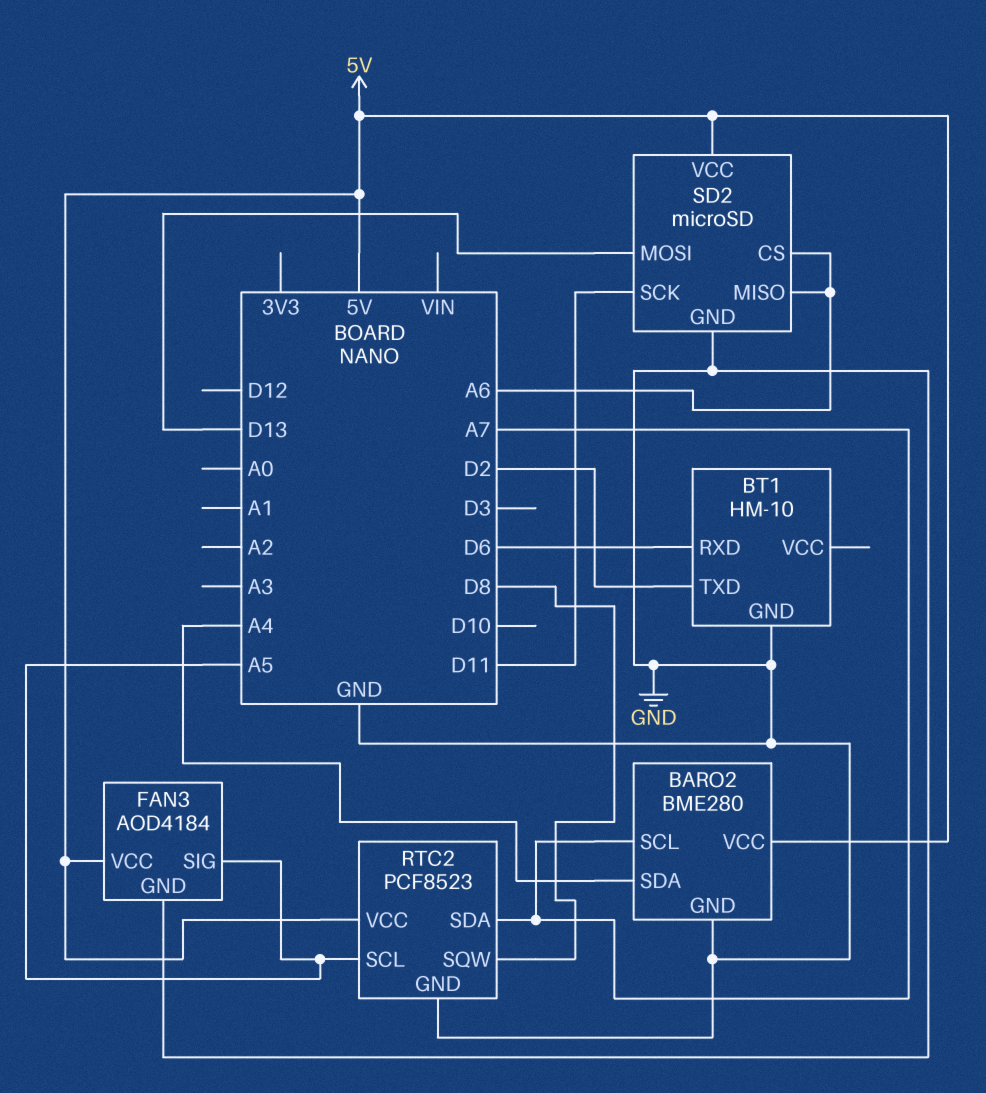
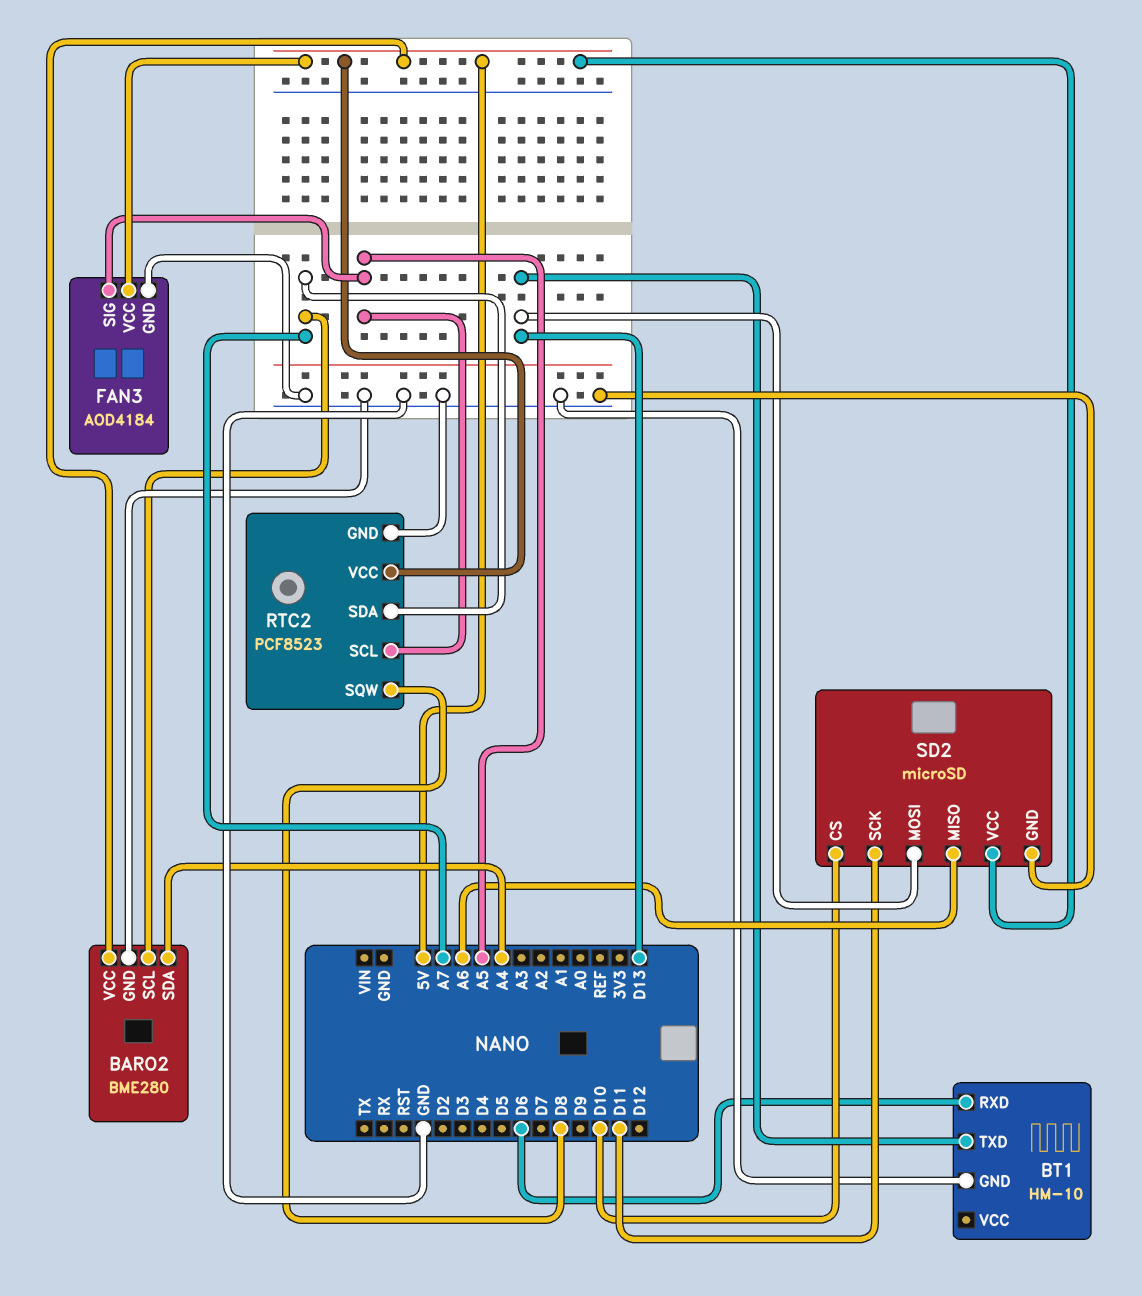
BT1 pin TXD: D2 -> D13
SD2 pin CS: A6 -> D10

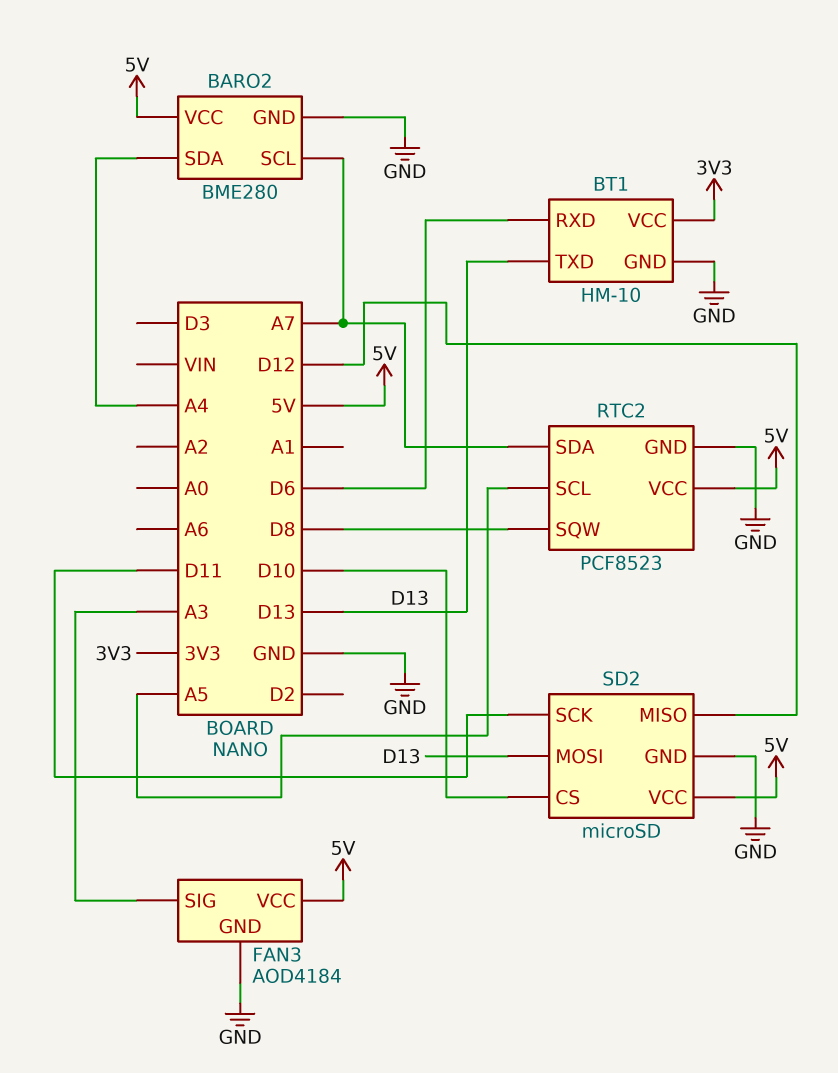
BT1 pin VCC: none -> 3V3
FAN3 pin SIG: A5 -> A3
SD2 pin MISO: A6 -> D12

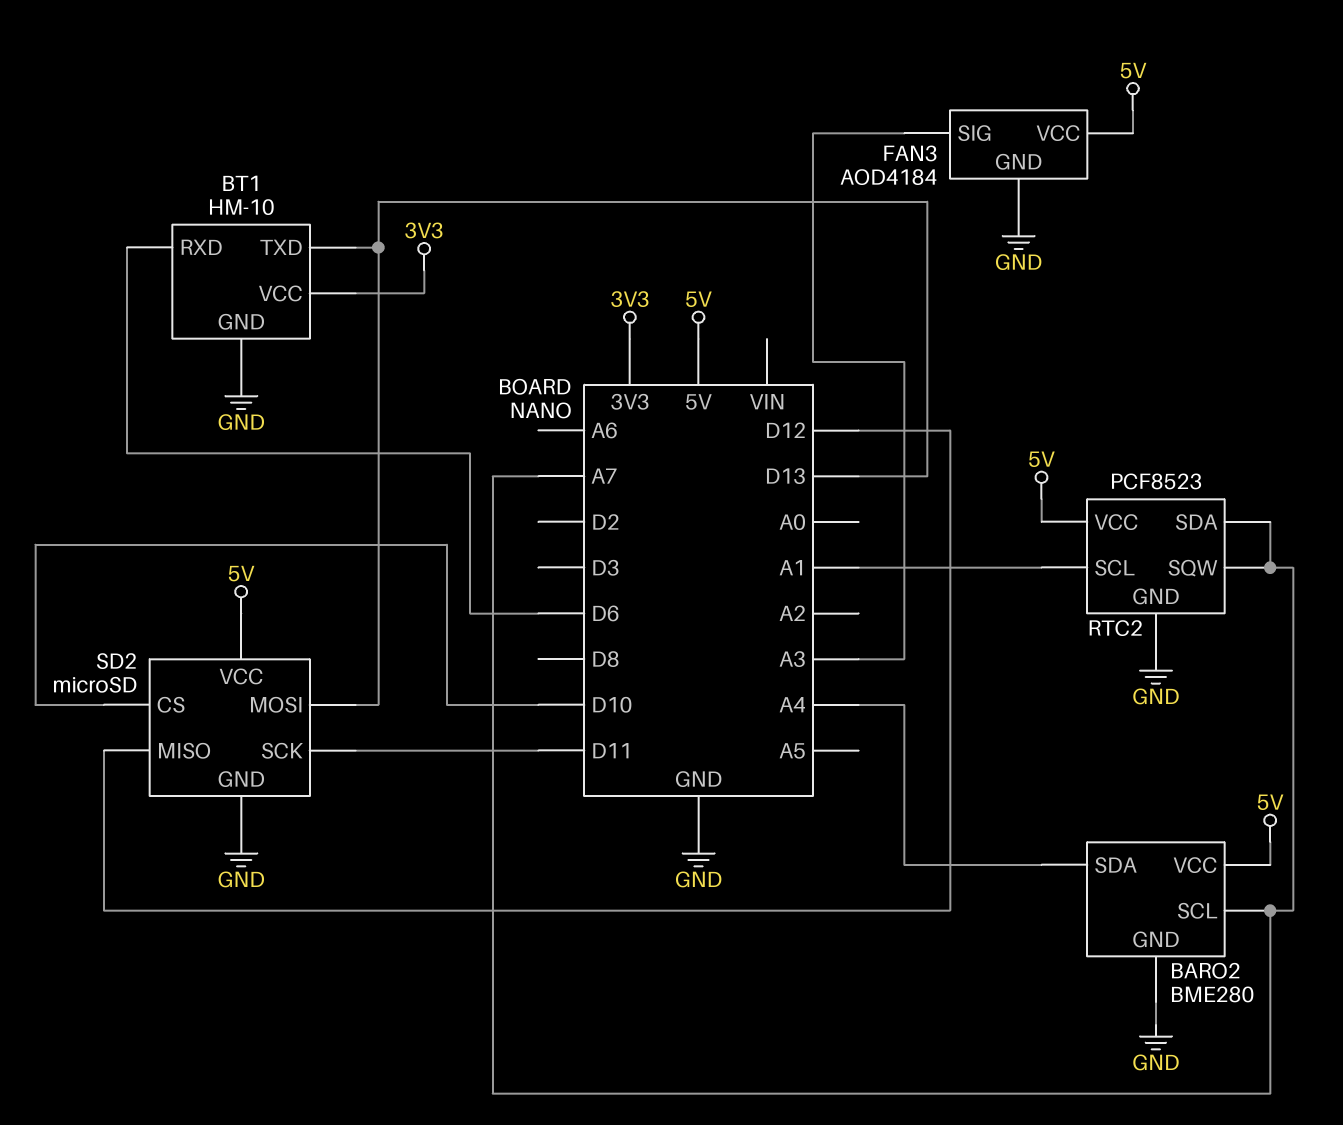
RTC2 pin SCL: A5 -> A1
RTC2 pin SQW: D8 -> A7

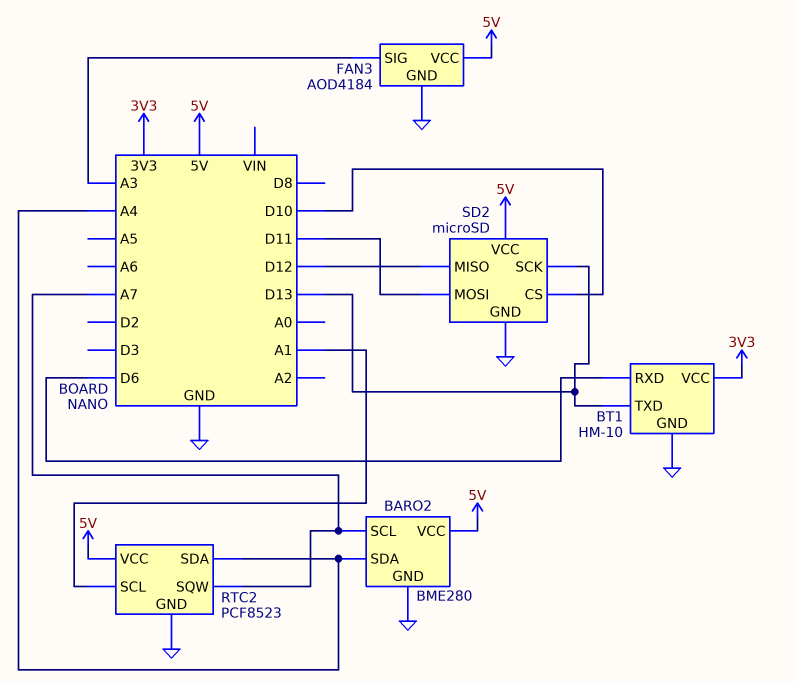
RTC2 pin SDA: A7 -> A4
SD2 pin MOSI: D13 -> D11
SD2 pin SCK: D11 -> D13

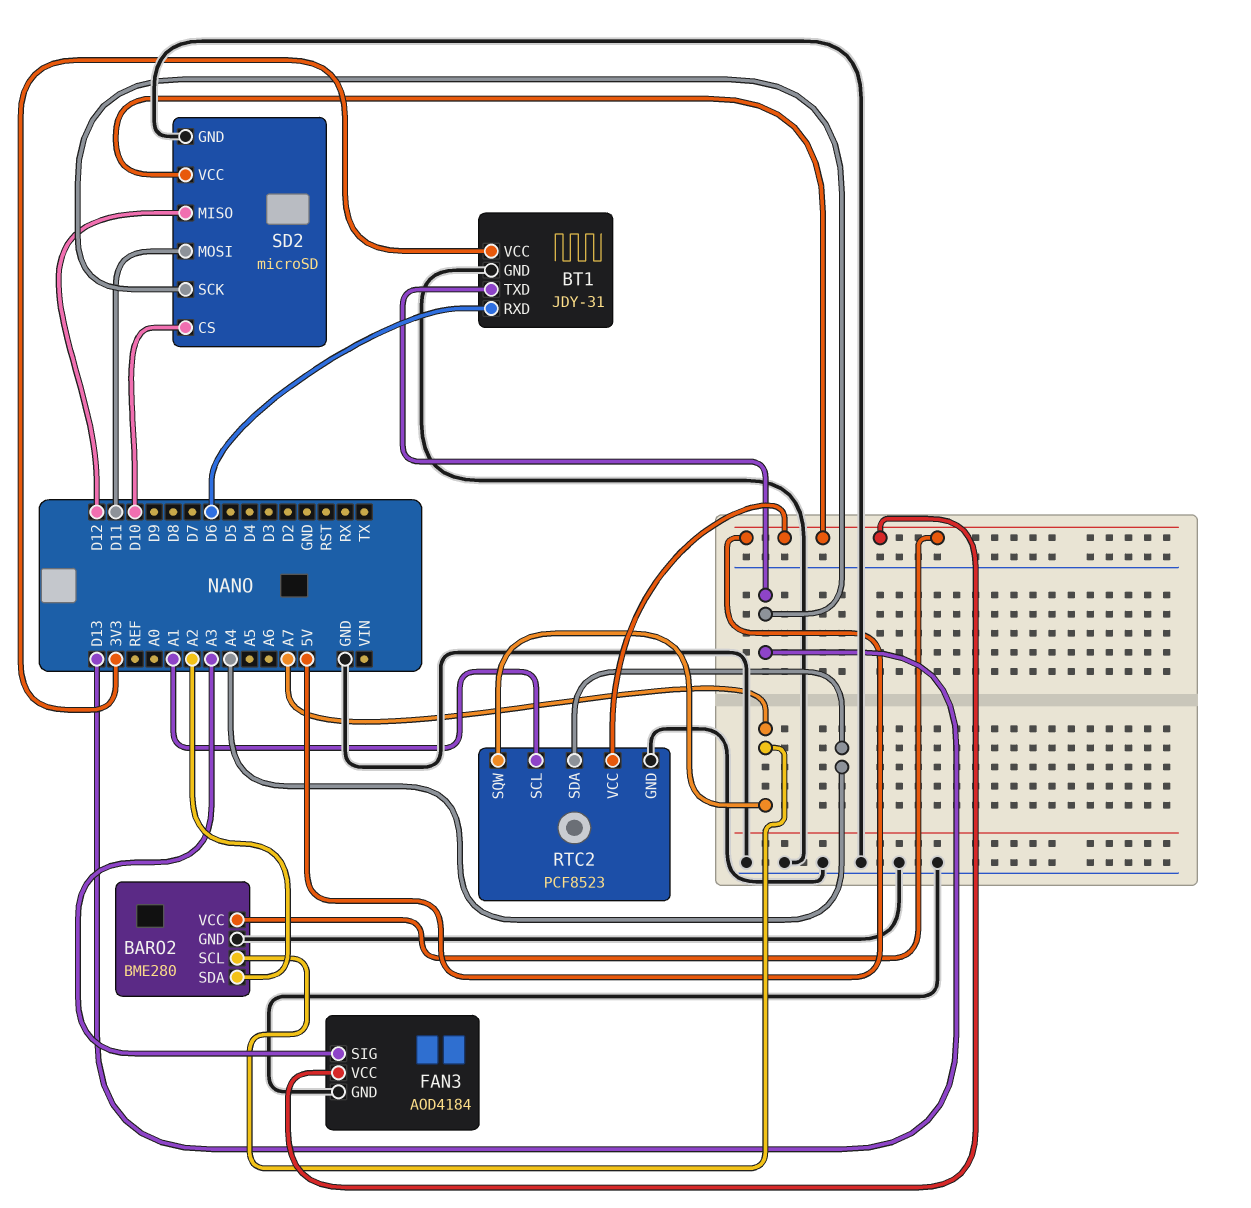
BARO2 pin SDA: A4 -> A2
BT1: HM-10 -> JDY-31

